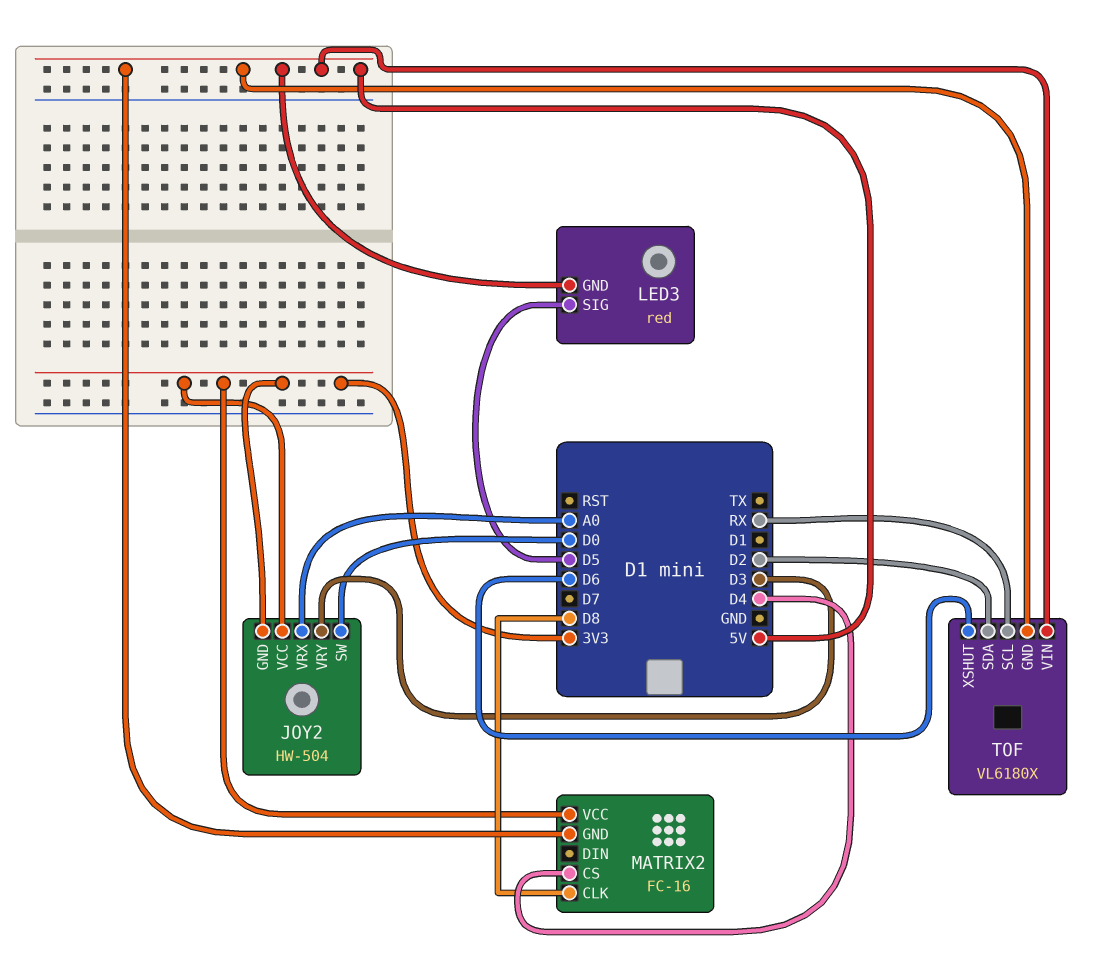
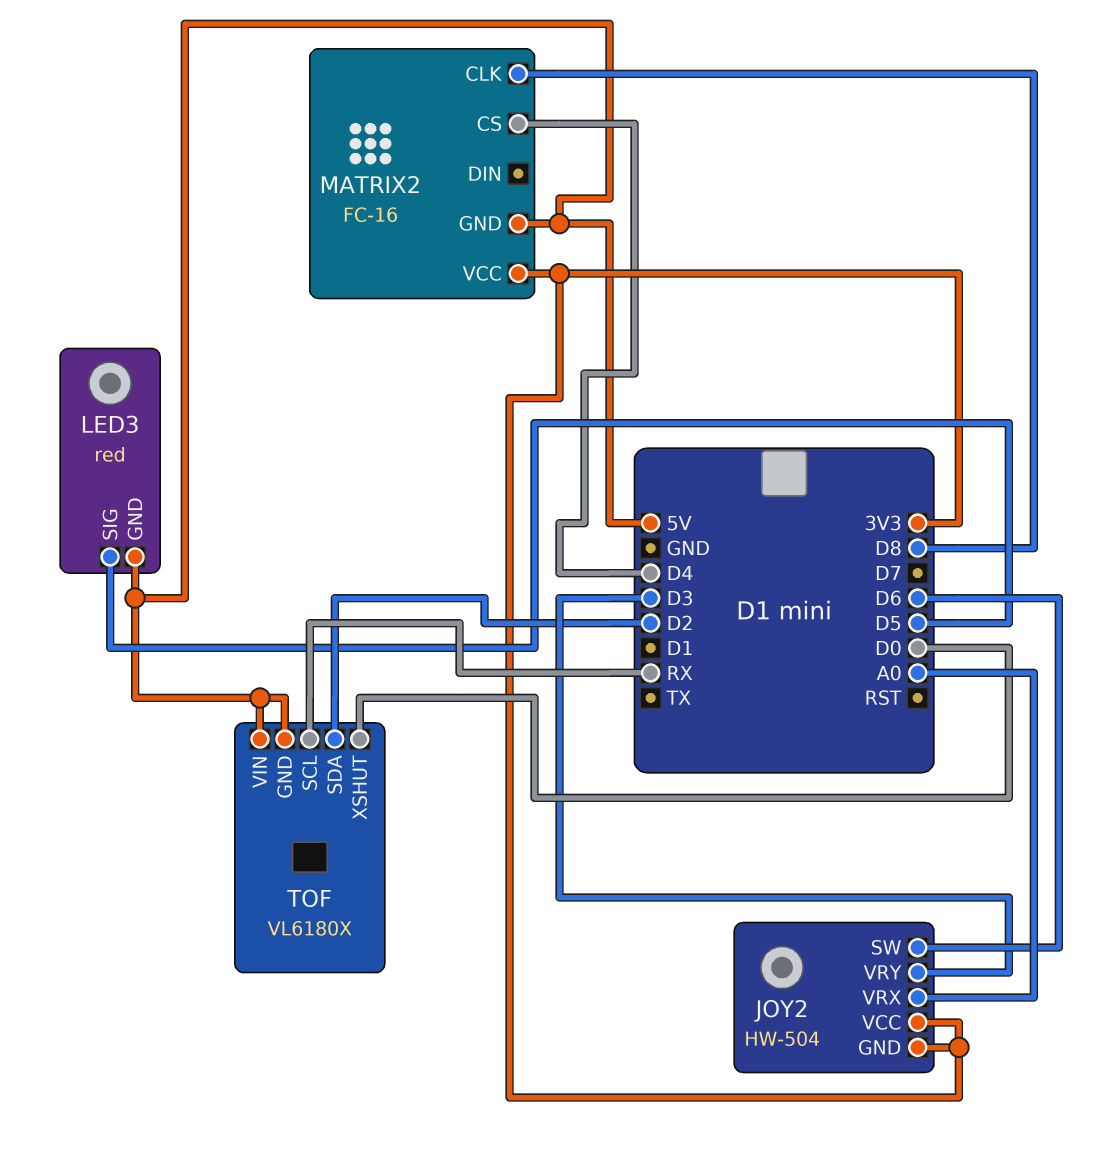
JOY2 pin SW: D0 -> D6
TOF pin XSHUT: D6 -> D0

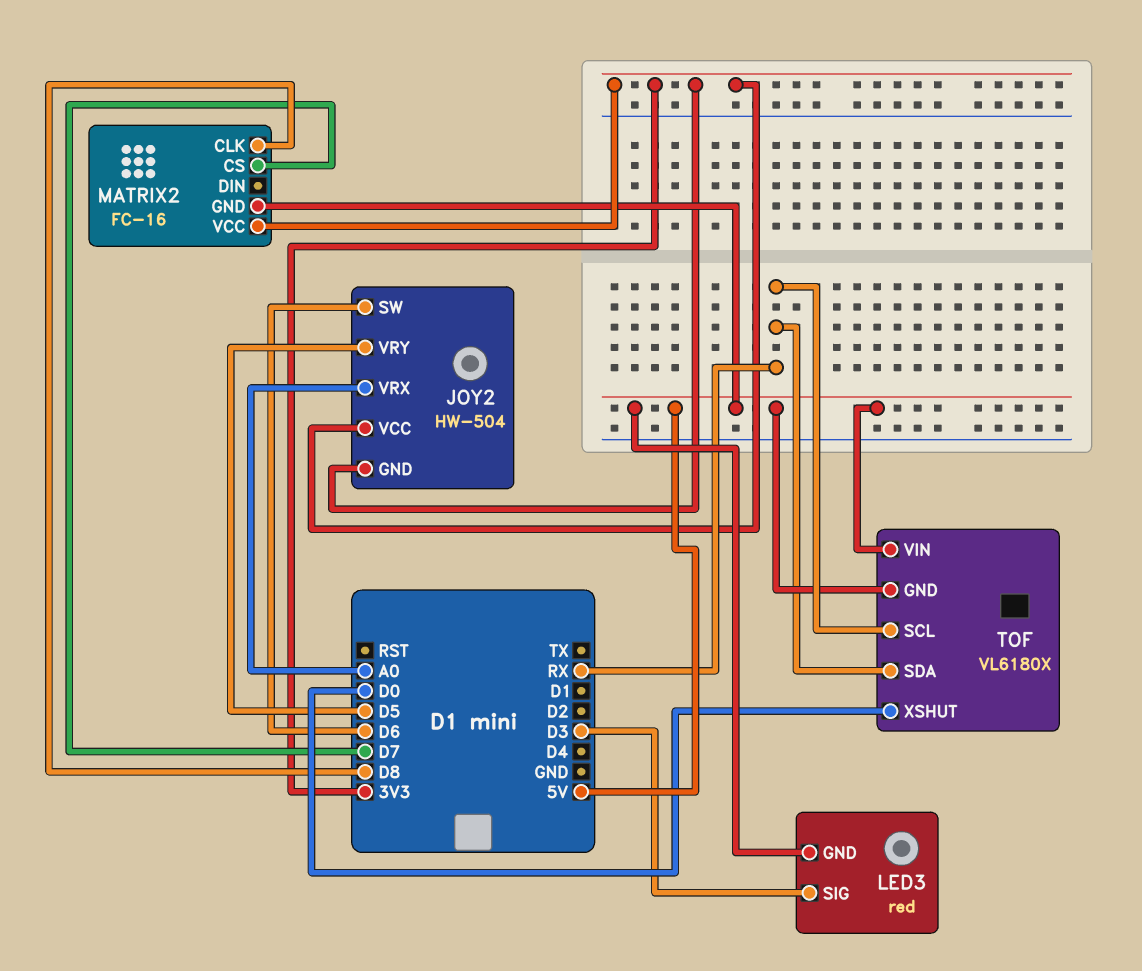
JOY2 pin VRY: D3 -> D5
LED3 pin SIG: D5 -> D3
MATRIX2 pin CS: D4 -> D7
TOF pin SDA: D2 -> RX

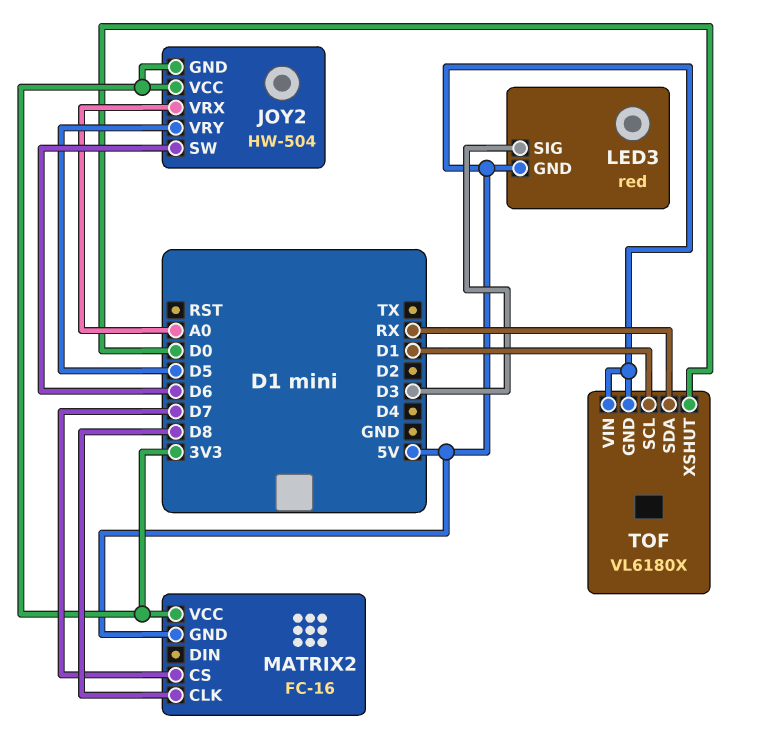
TOF pin SCL: RX -> D1

